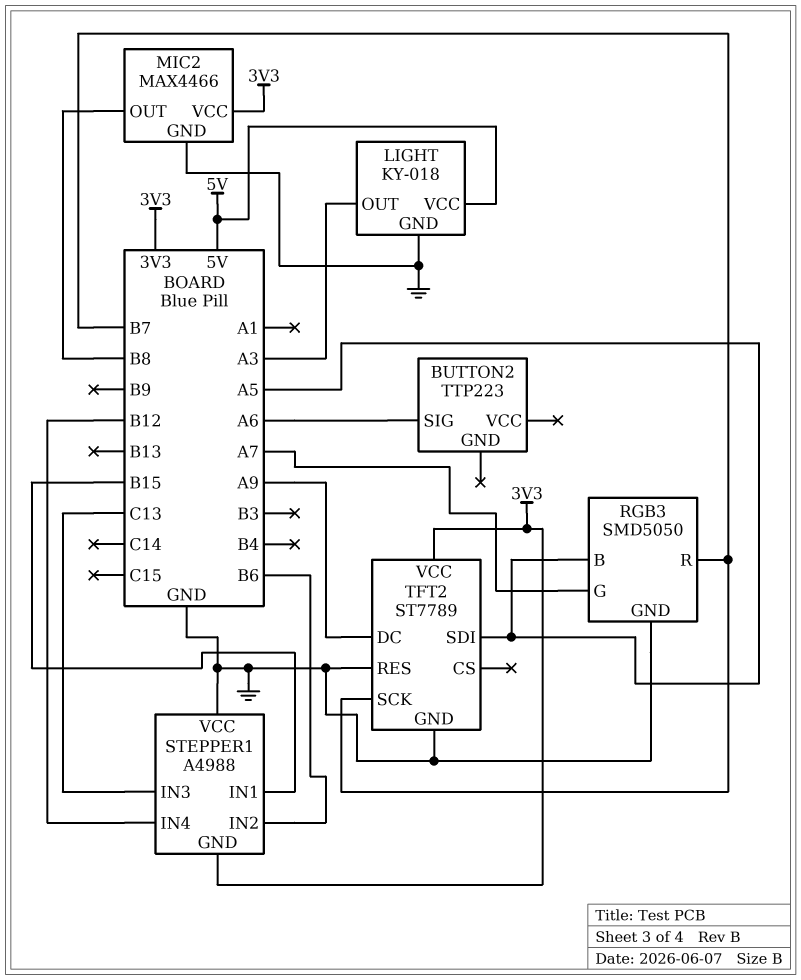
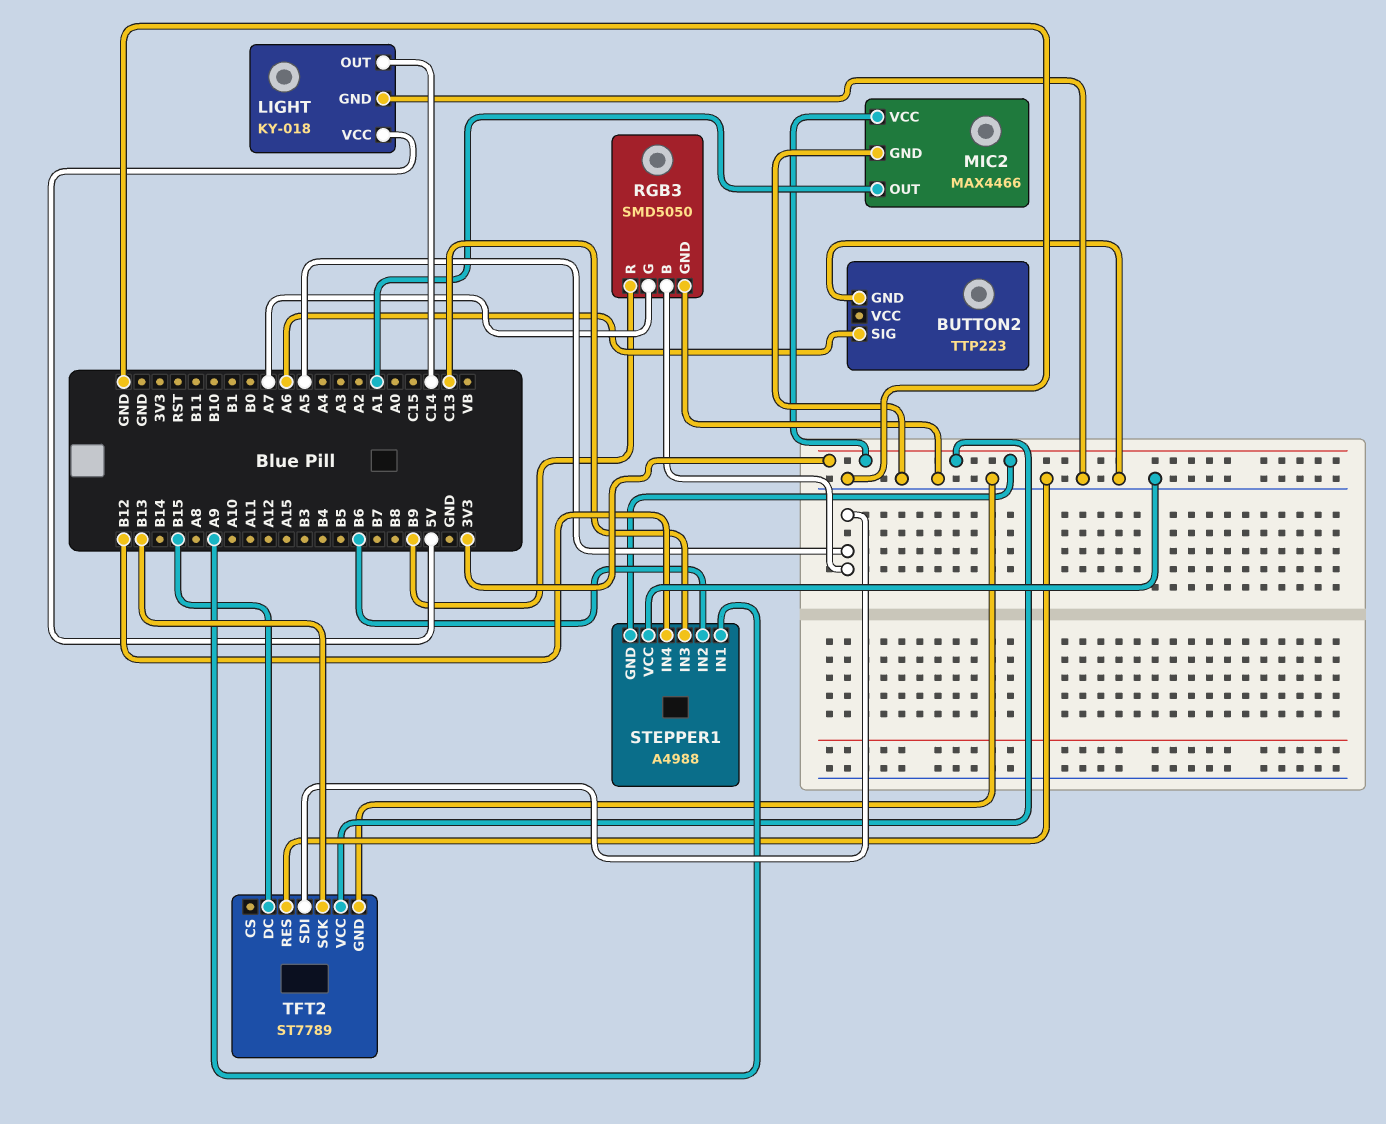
BUTTON2 pin GND: none -> GND
LIGHT pin OUT: A3 -> C14
MIC2 pin OUT: B8 -> A1
RGB3 pin R: B7 -> B9
STEPPER1 pin IN1: B15 -> A9
TFT2 pin DC: A9 -> B15
TFT2 pin SCK: B7 -> B13

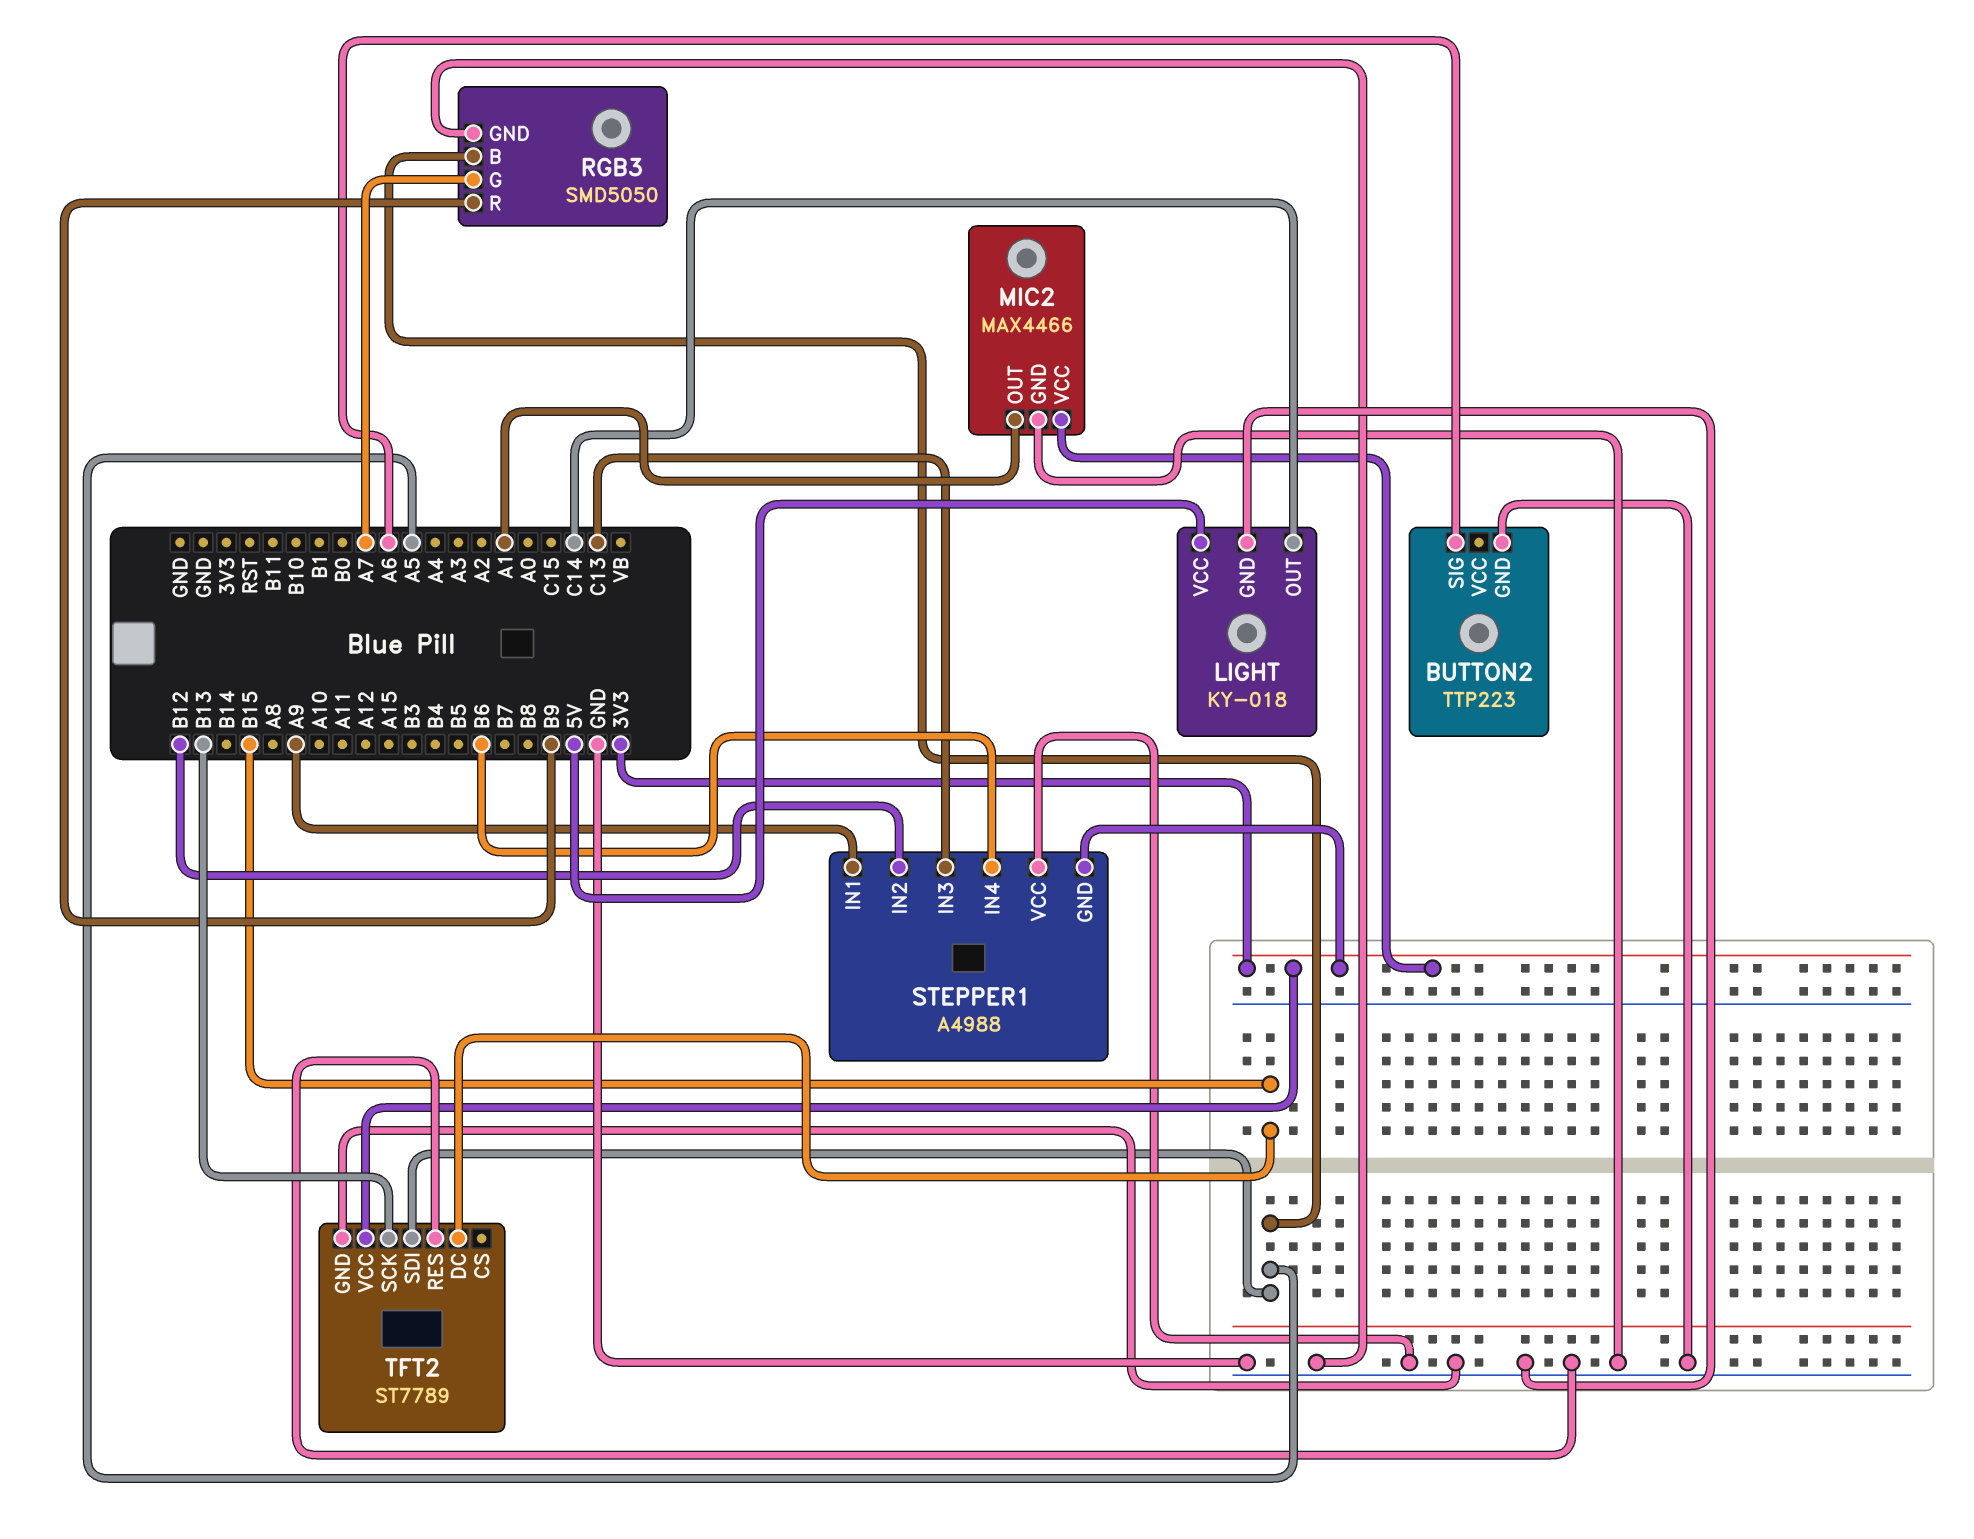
STEPPER1 pin IN2: B6 -> B12
STEPPER1 pin IN4: B12 -> B6

